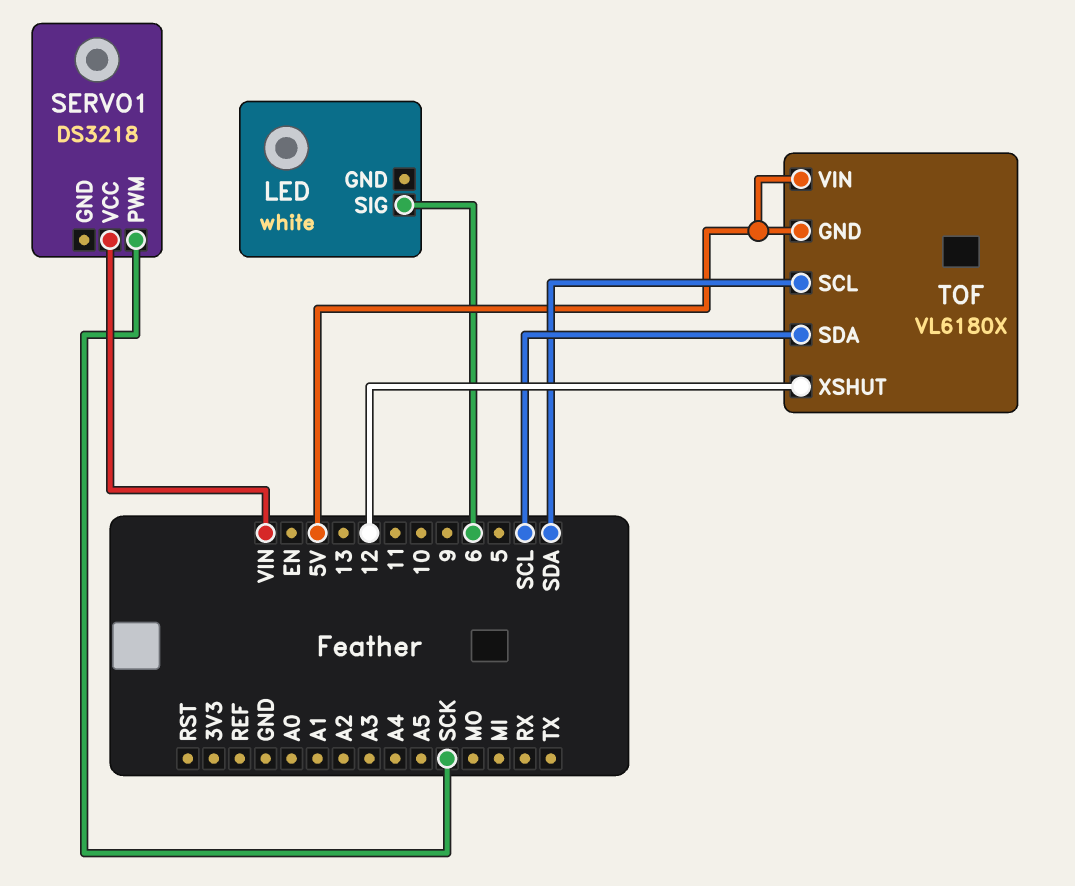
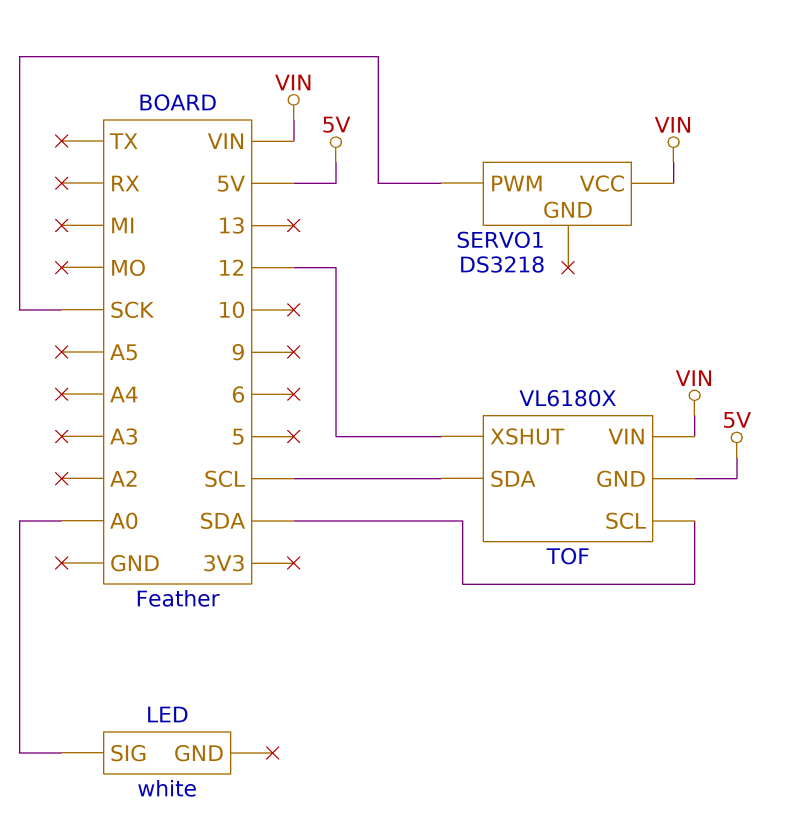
LED pin SIG: 6 -> A0
TOF pin VIN: 5V -> VIN

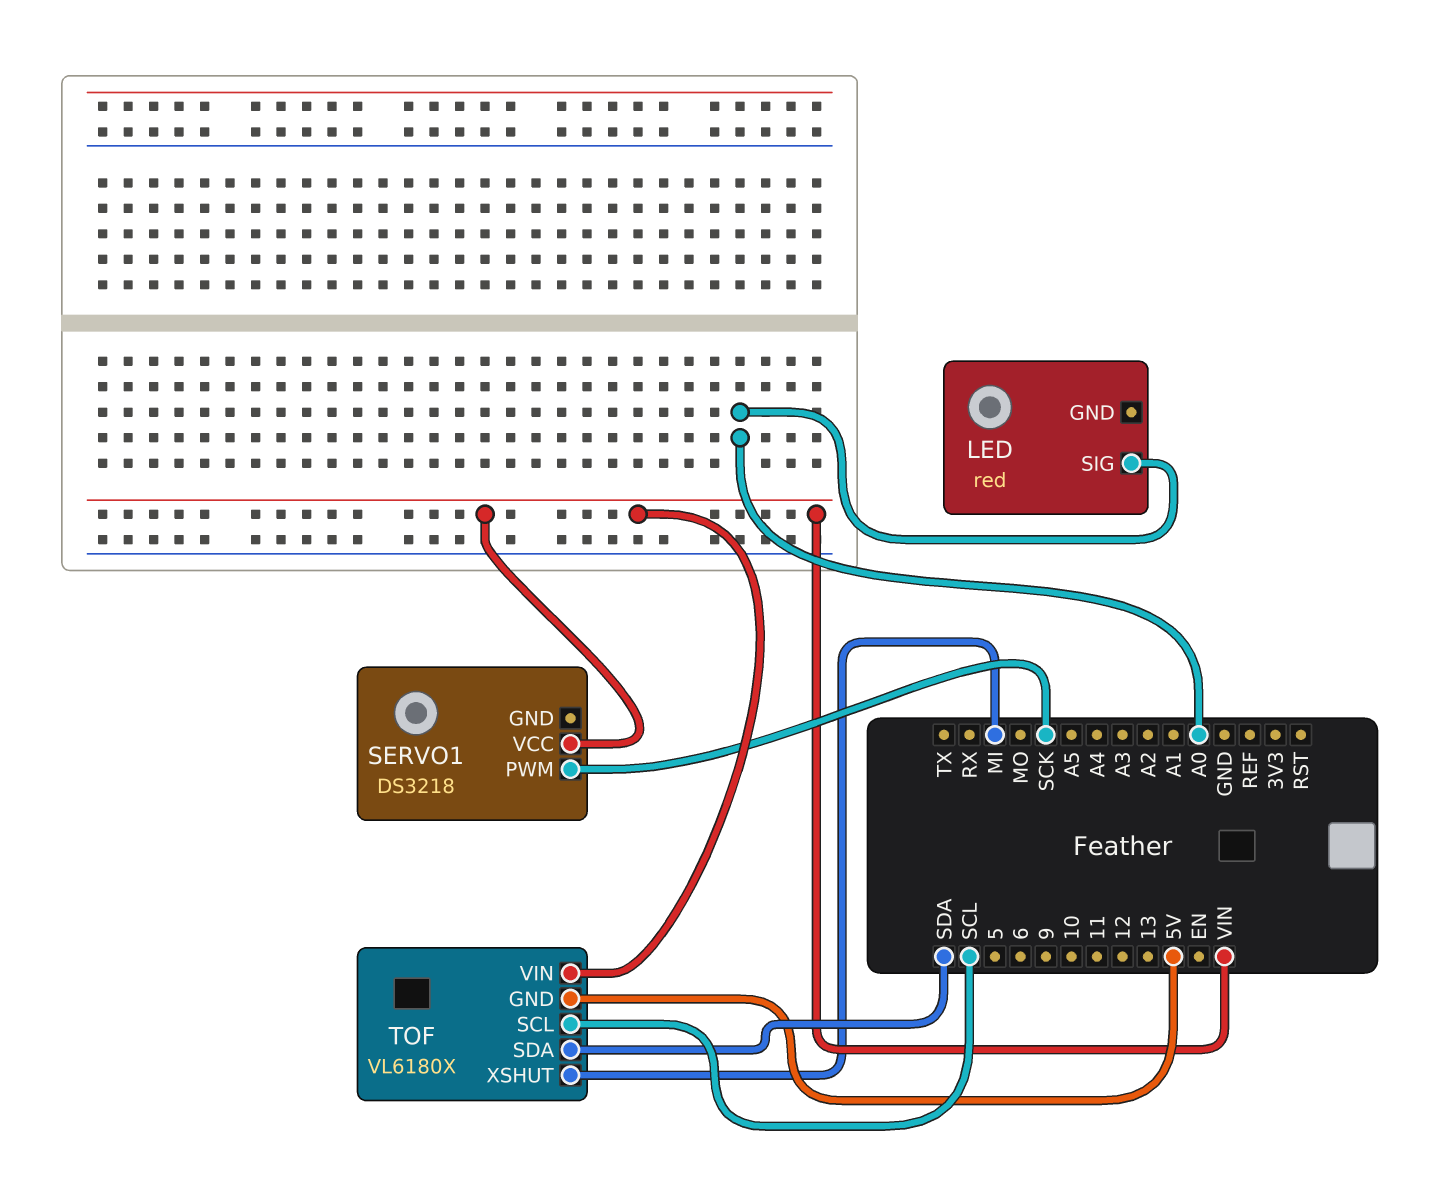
LED: white -> red
TOF pin SCL: SDA -> SCL
TOF pin SDA: SCL -> SDA
TOF pin XSHUT: 12 -> MI

